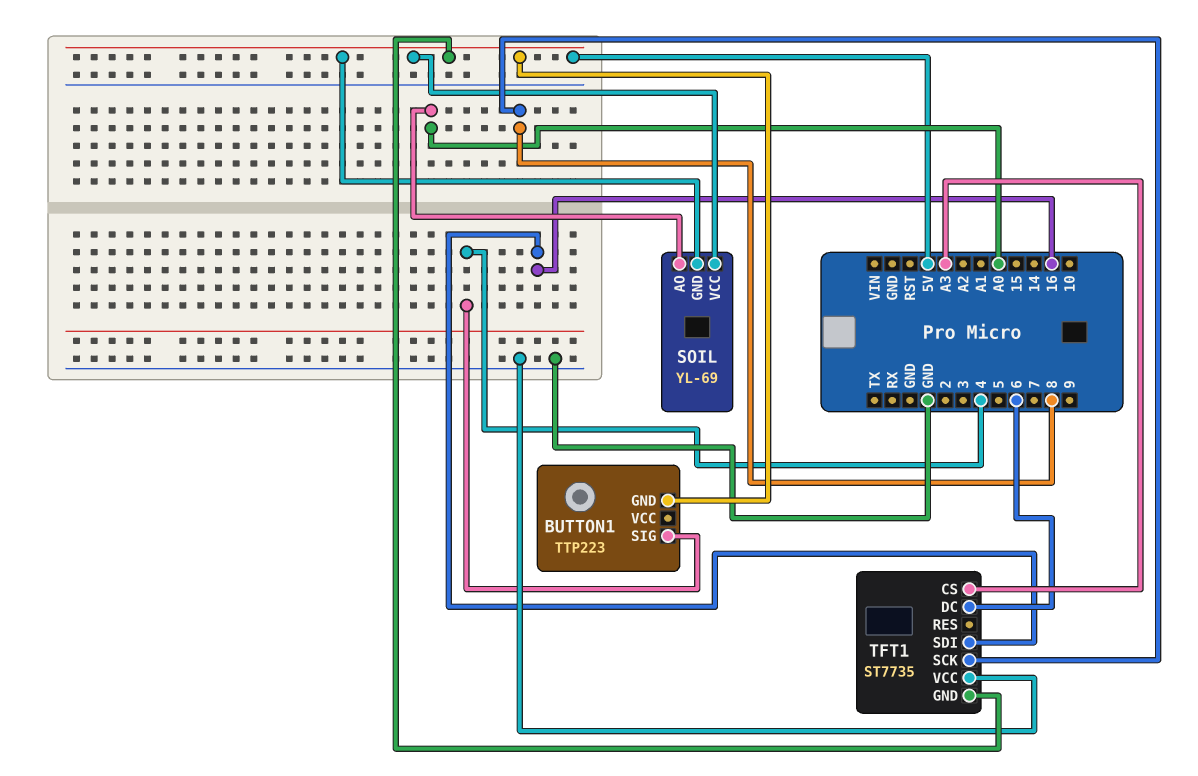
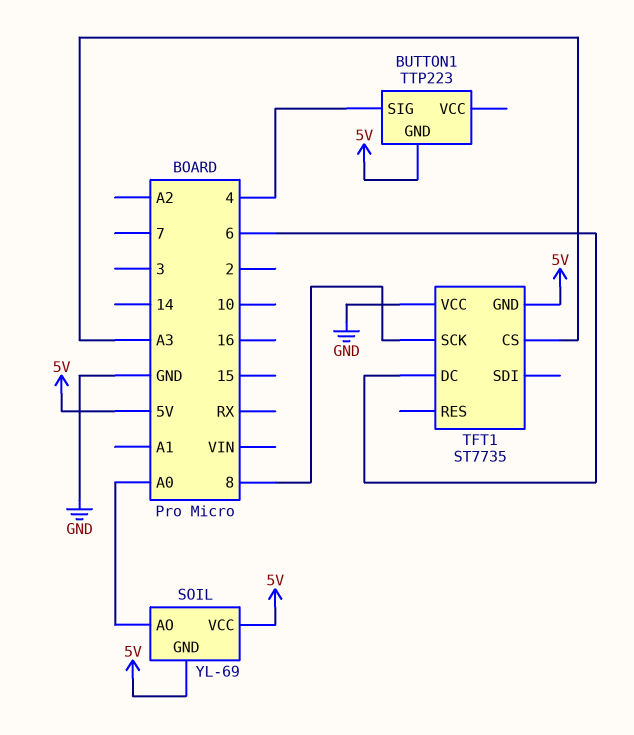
TFT1 pin SDI: 16 -> none

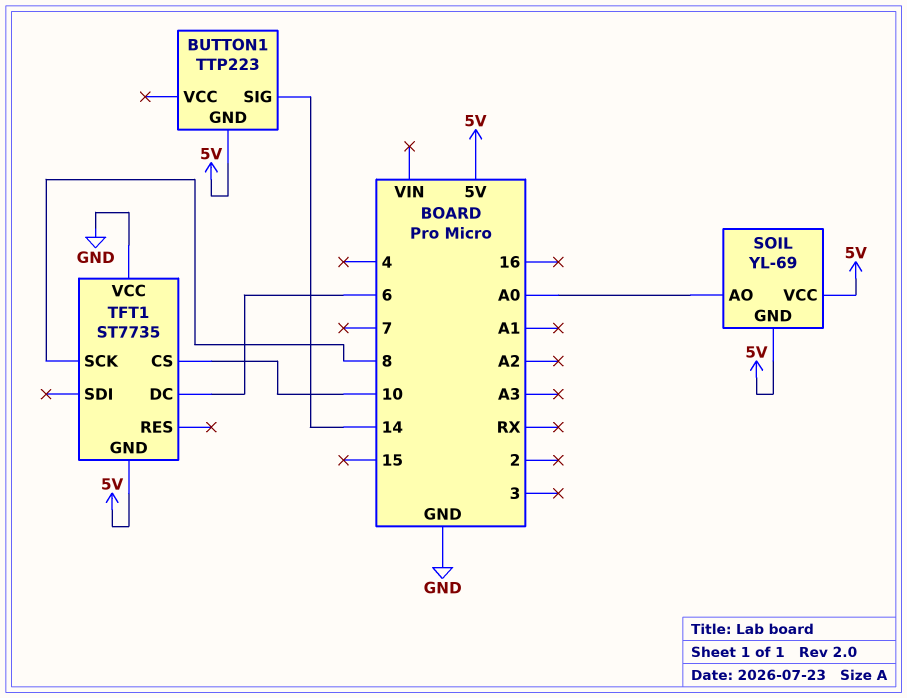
BUTTON1 pin SIG: 4 -> 14
TFT1 pin CS: A3 -> 10

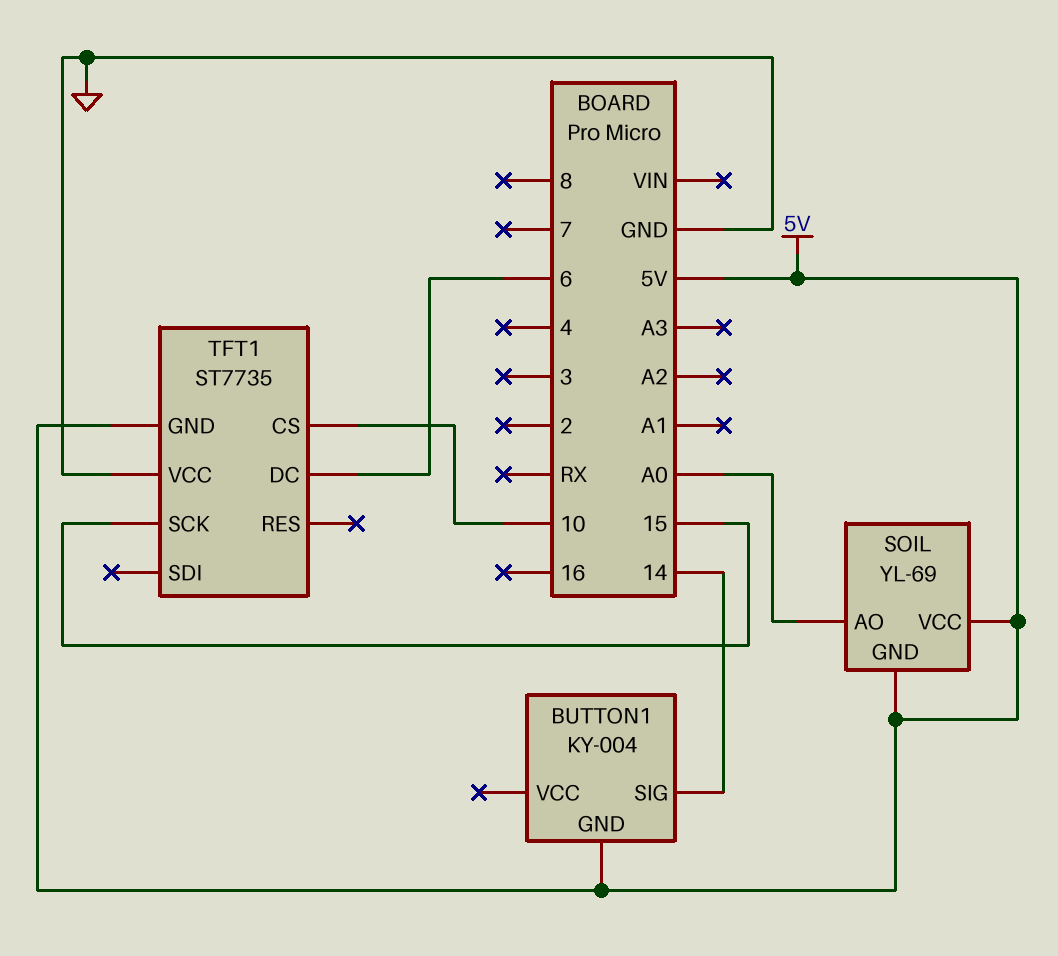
BUTTON1: TTP223 -> KY-004
TFT1 pin SCK: 8 -> 15

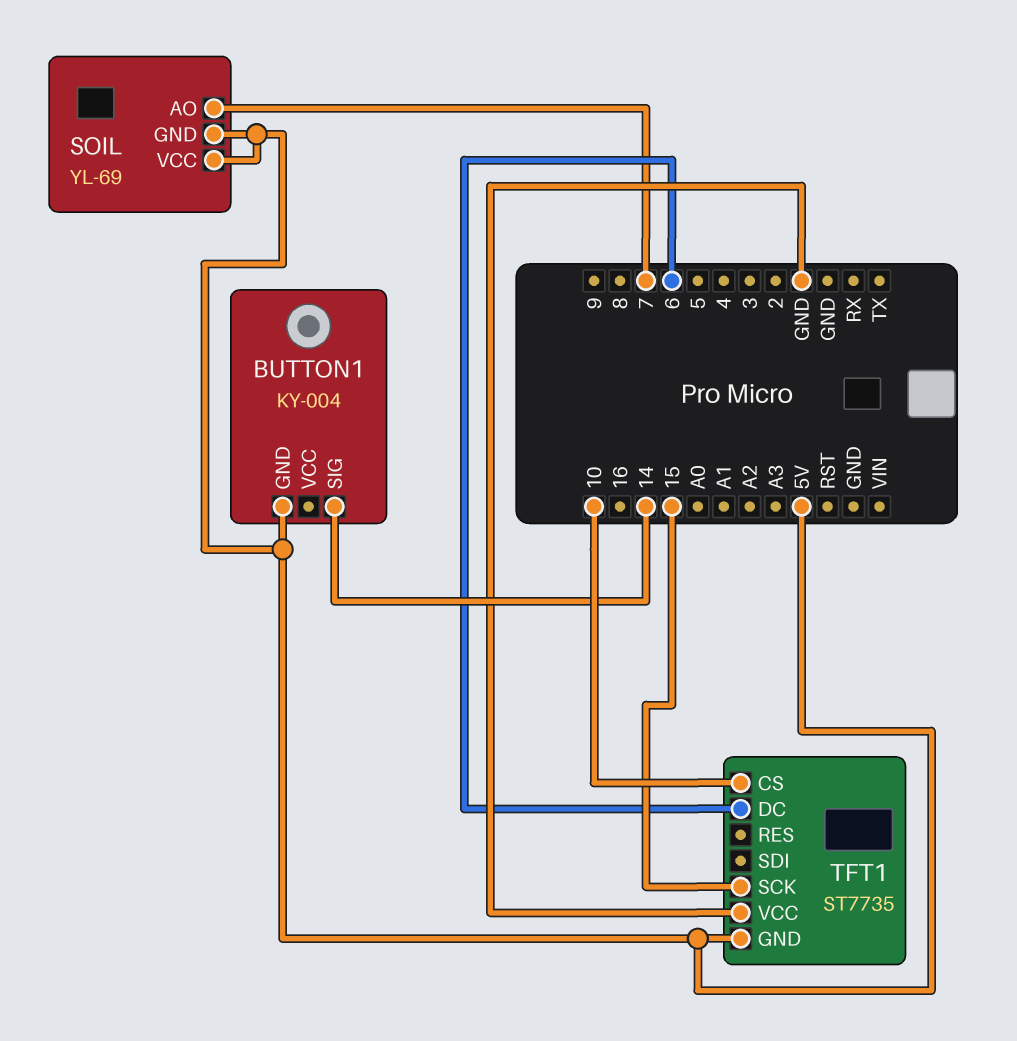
SOIL pin AO: A0 -> 7

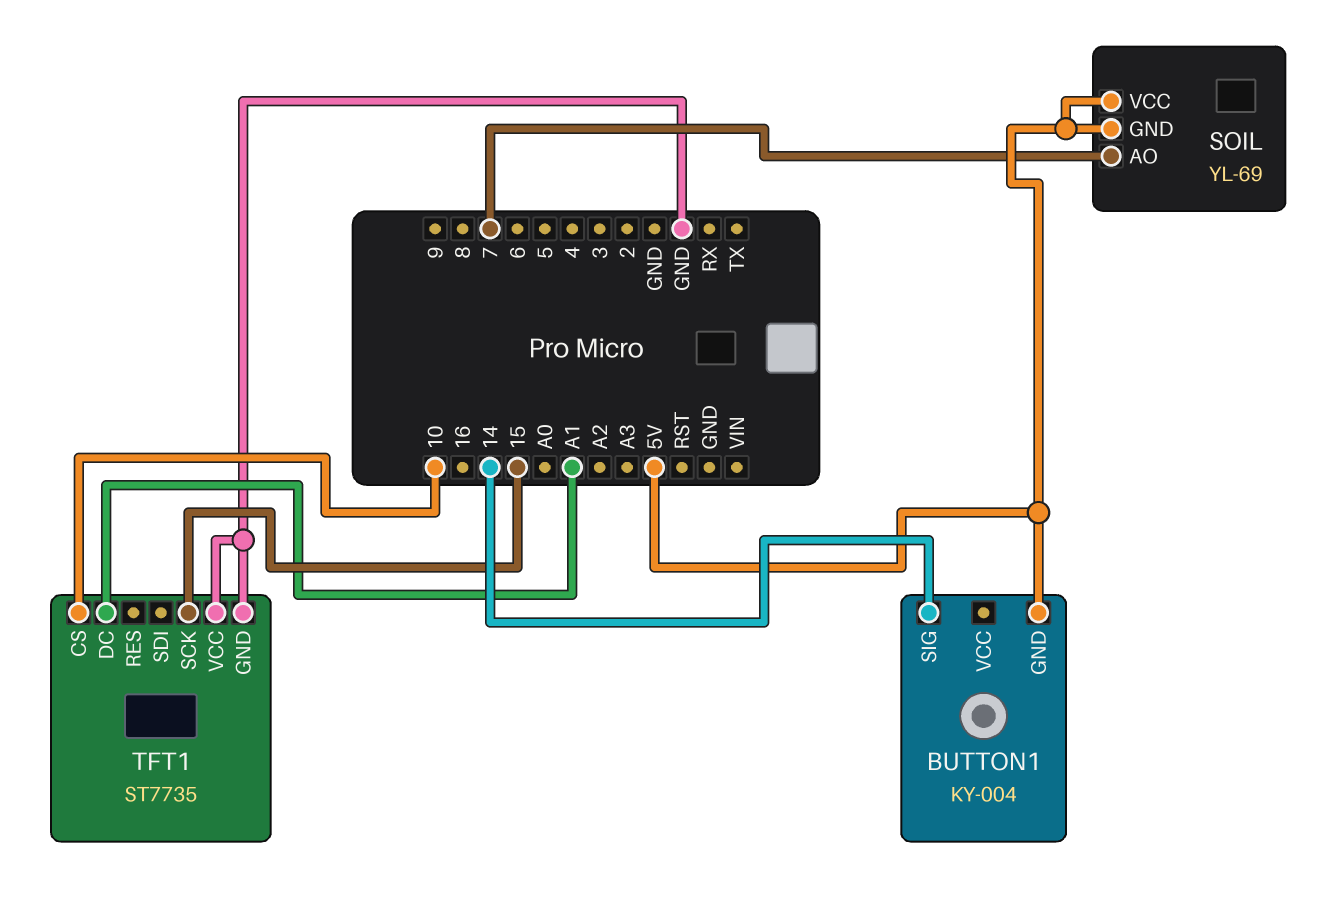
TFT1 pin DC: 6 -> A1
TFT1 pin GND: 5V -> GND

